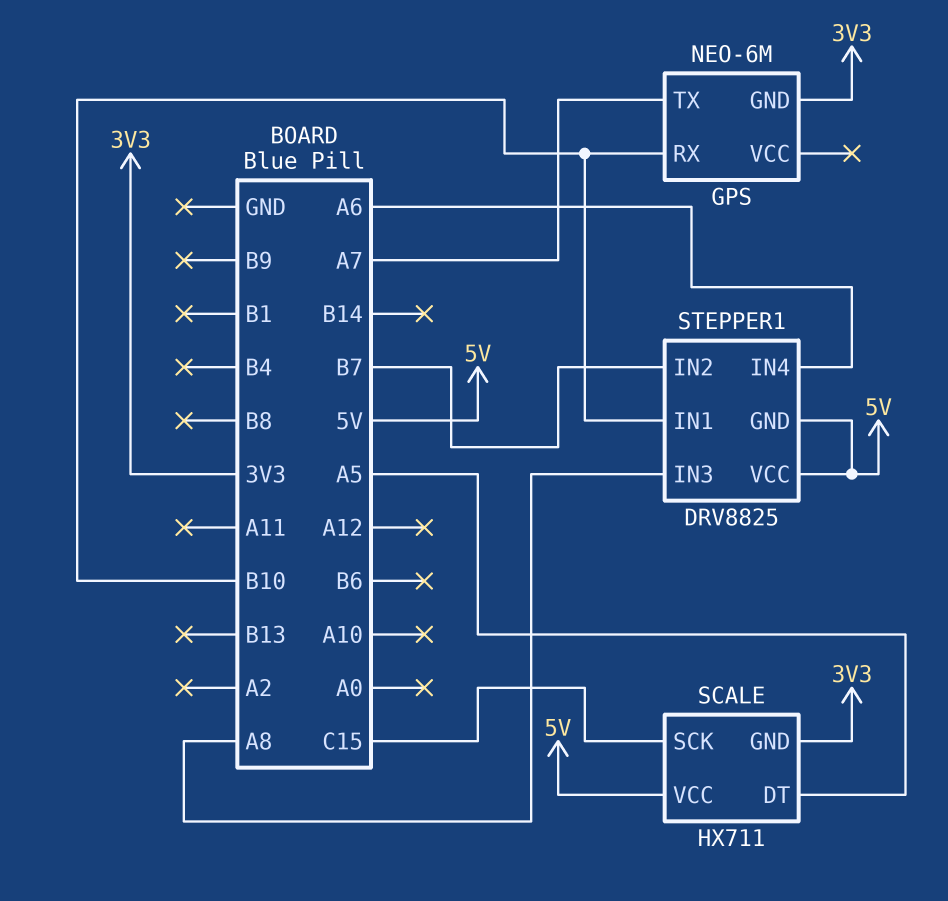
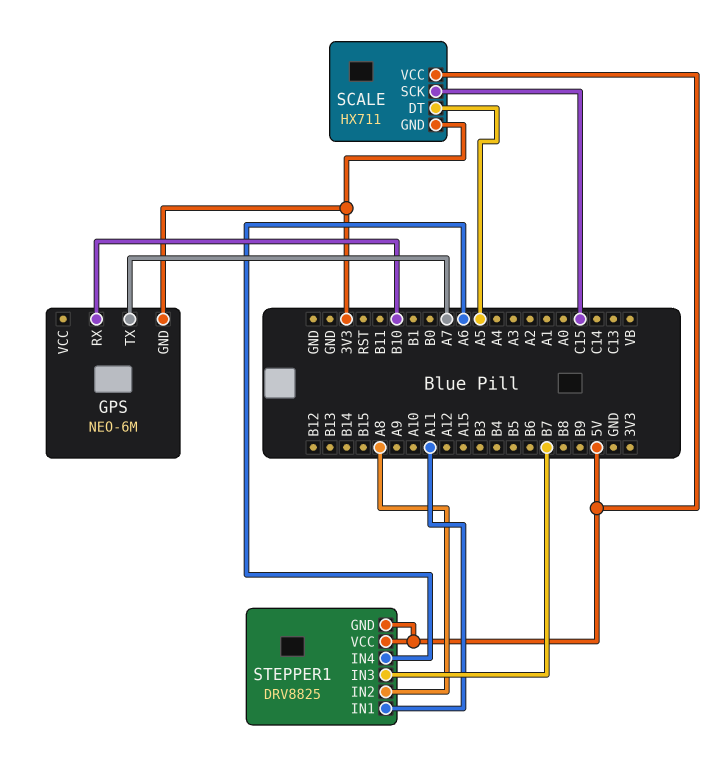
STEPPER1 pin IN1: B10 -> A11
STEPPER1 pin IN2: B7 -> A8
STEPPER1 pin IN3: A8 -> B7

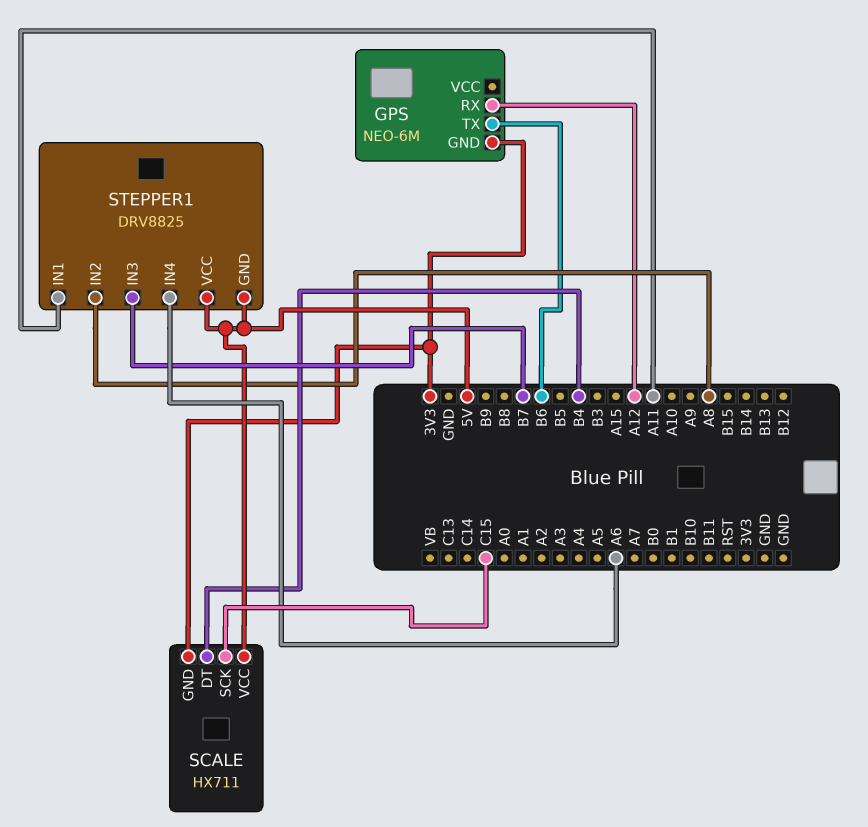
GPS pin RX: B10 -> A12
GPS pin TX: A7 -> B6
SCALE pin DT: A5 -> B4

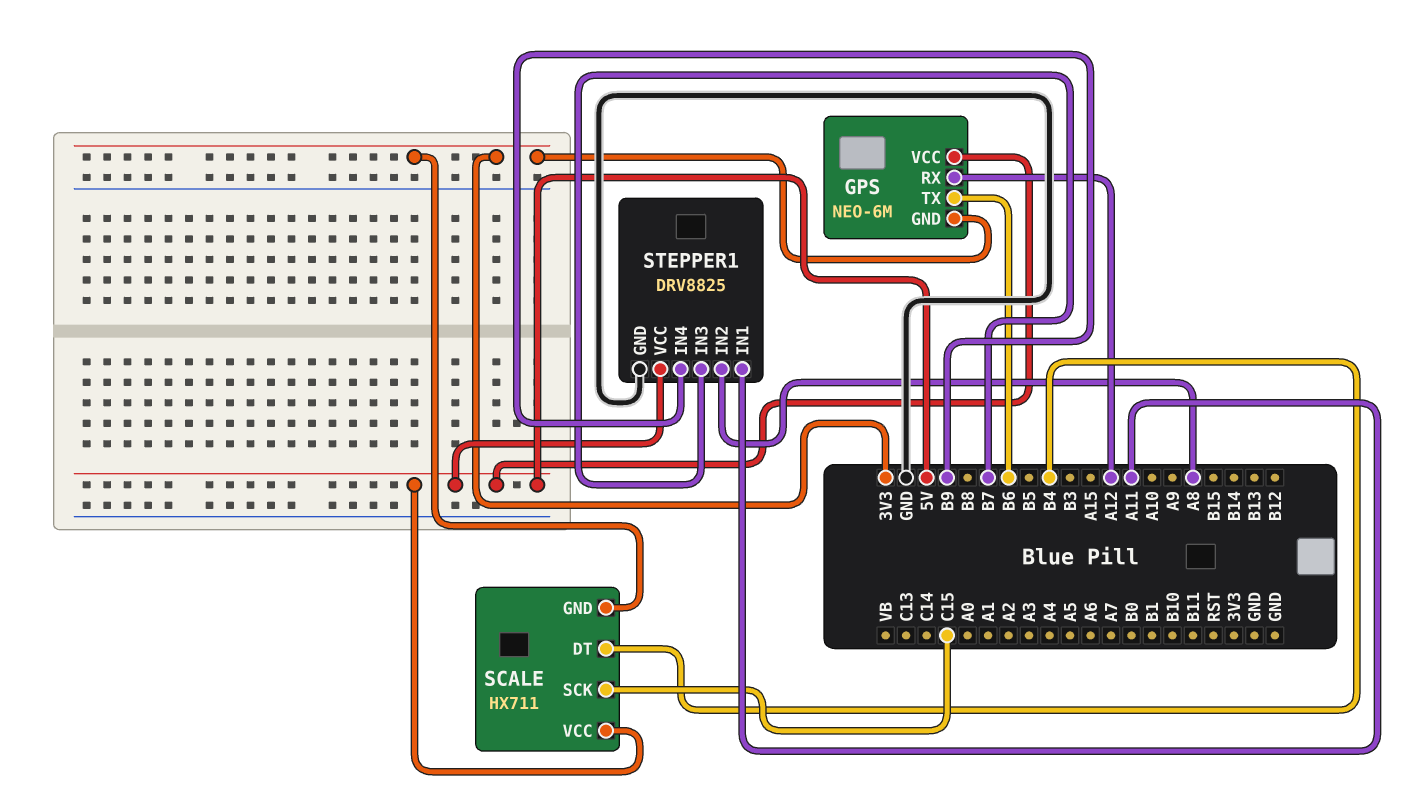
GPS pin VCC: none -> 5V
STEPPER1 pin GND: 5V -> GND
STEPPER1 pin IN4: A6 -> B9

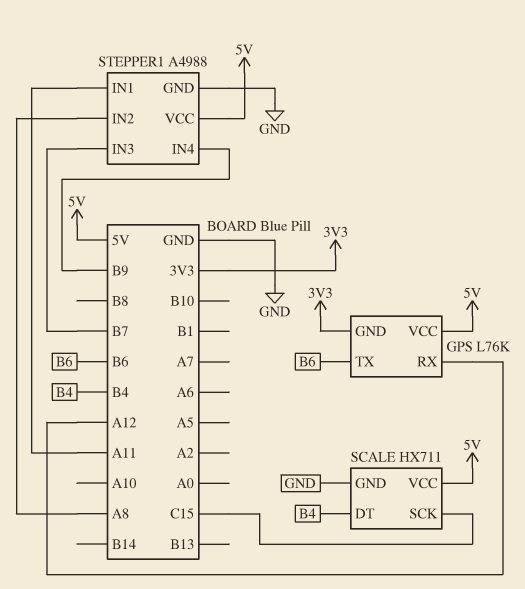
GPS: NEO-6M -> L76K
SCALE pin GND: 3V3 -> GND
STEPPER1: DRV8825 -> A4988

